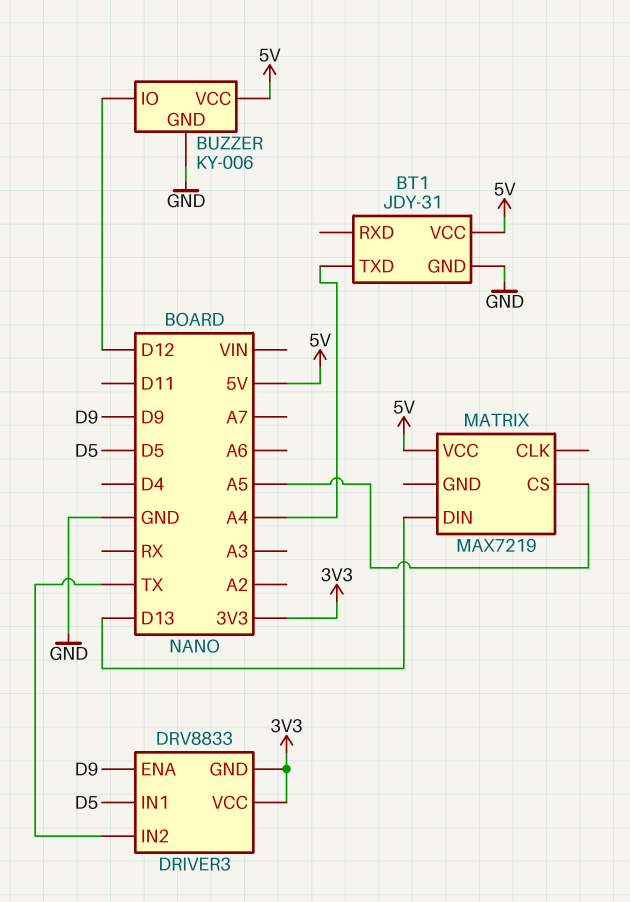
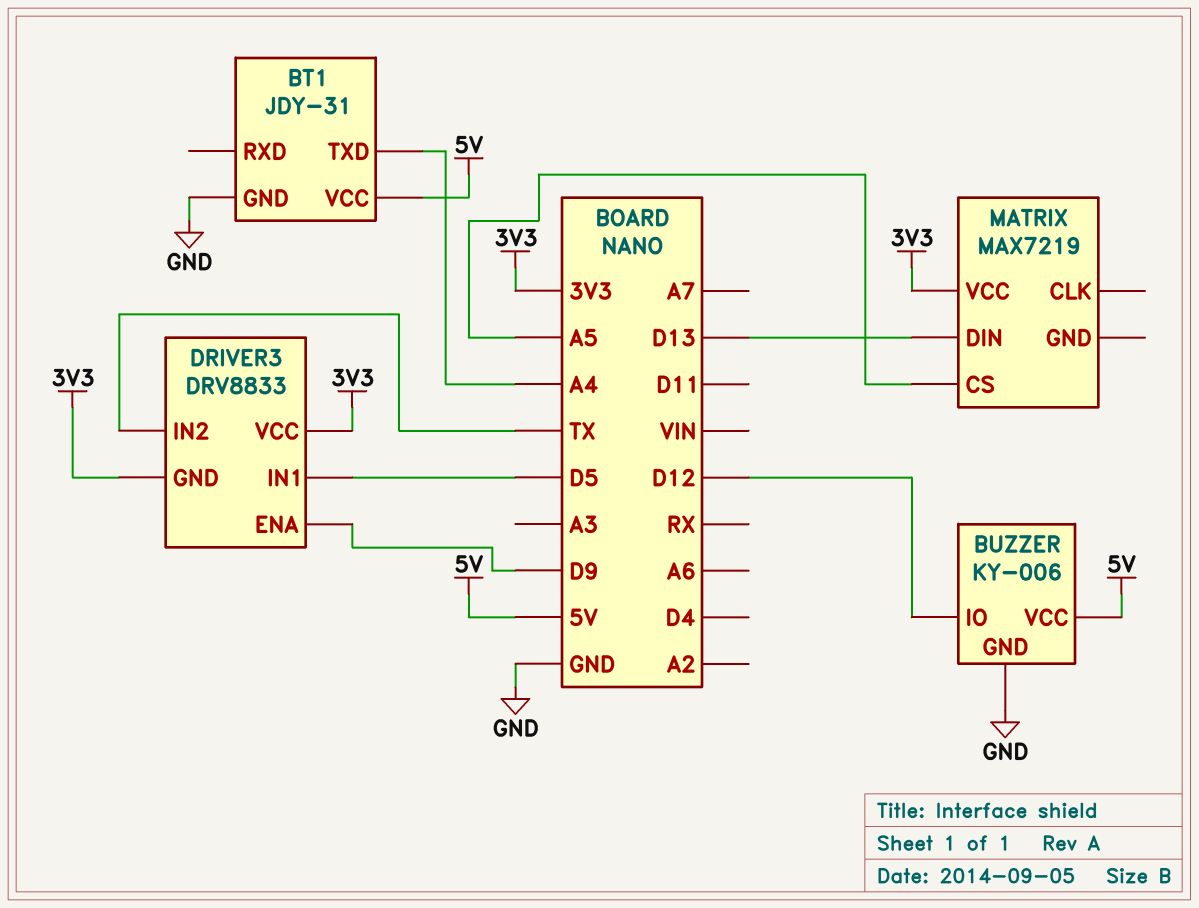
MATRIX pin VCC: 5V -> 3V3

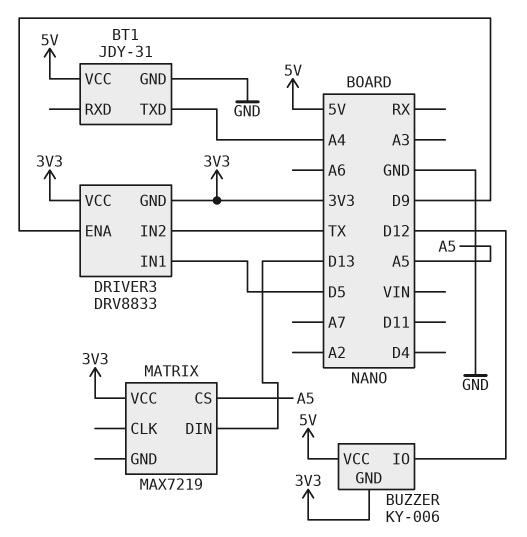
BUZZER pin GND: GND -> 3V3

